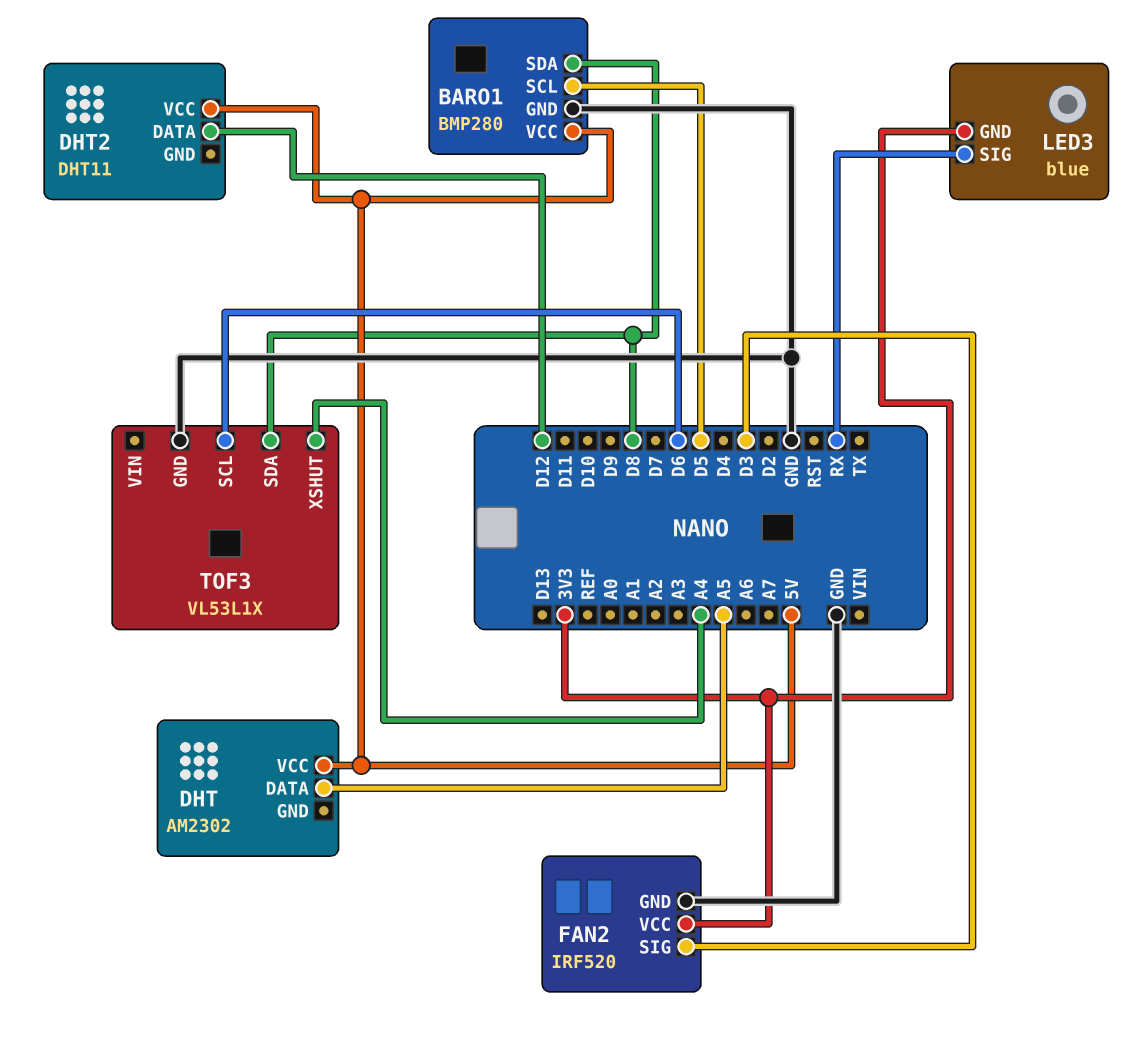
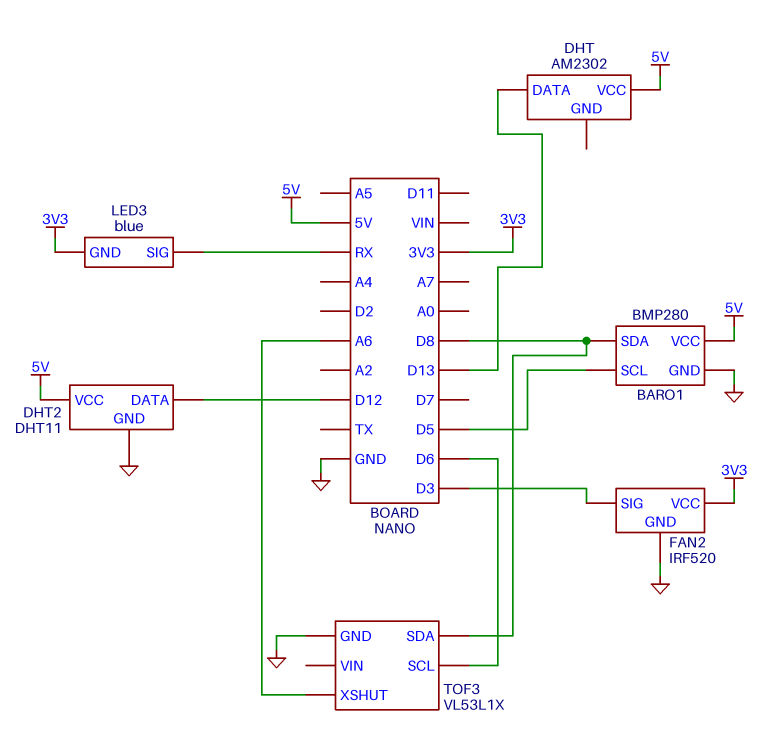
DHT pin DATA: A5 -> D13
DHT2 pin GND: none -> GND
TOF3 pin XSHUT: A4 -> A6

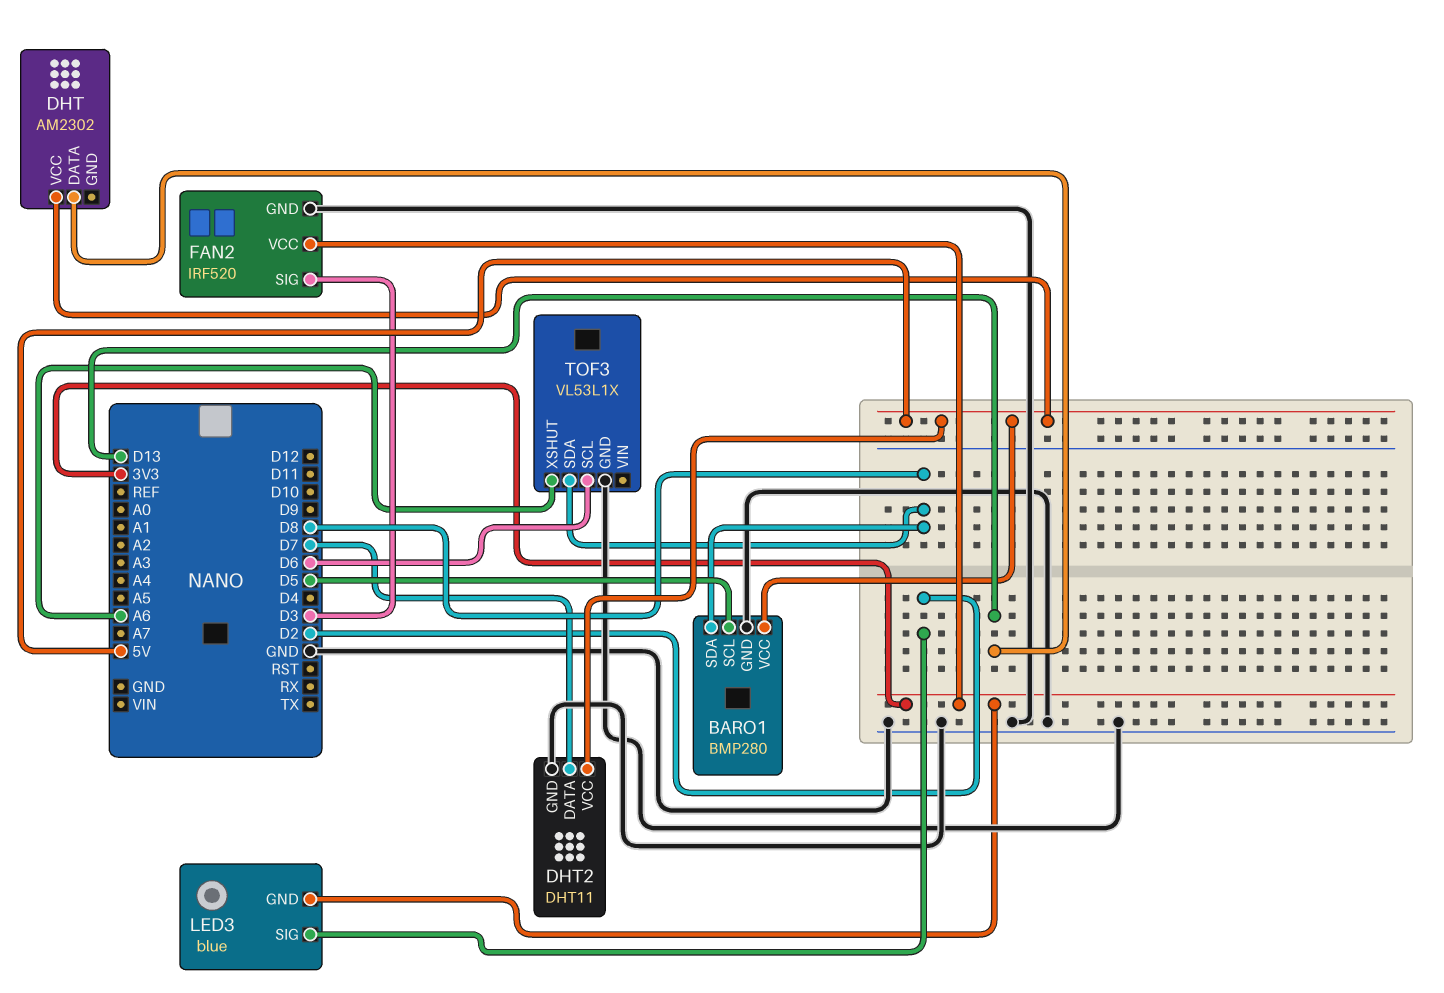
DHT2 pin DATA: D12 -> D7
LED3 pin SIG: RX -> D2

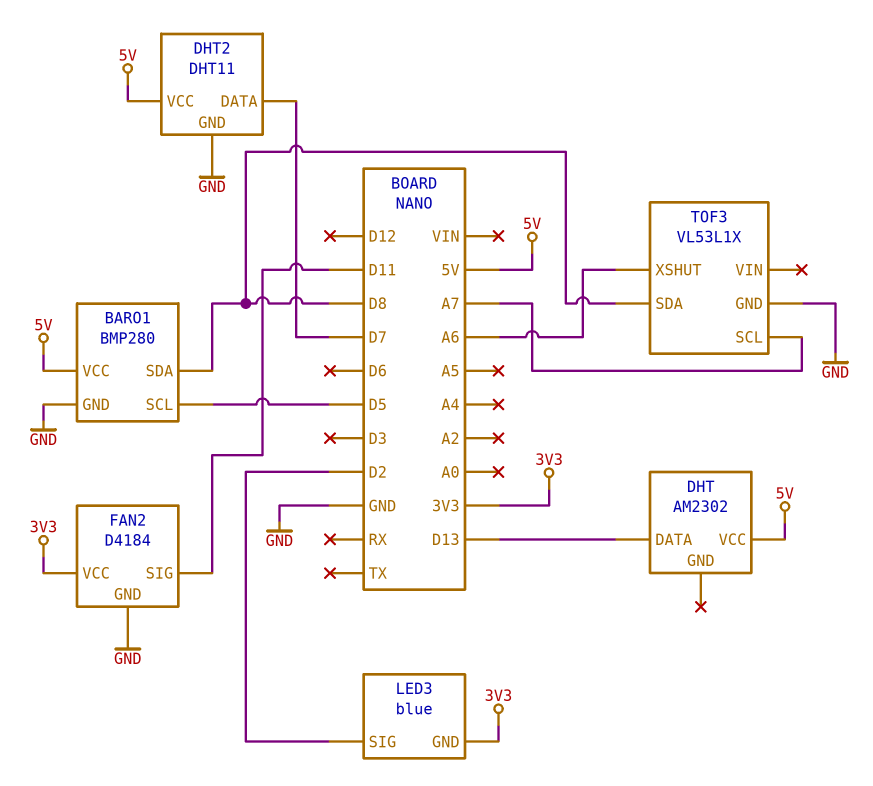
FAN2: IRF520 -> D4184
FAN2 pin SIG: D3 -> D11
TOF3 pin SCL: D6 -> A7

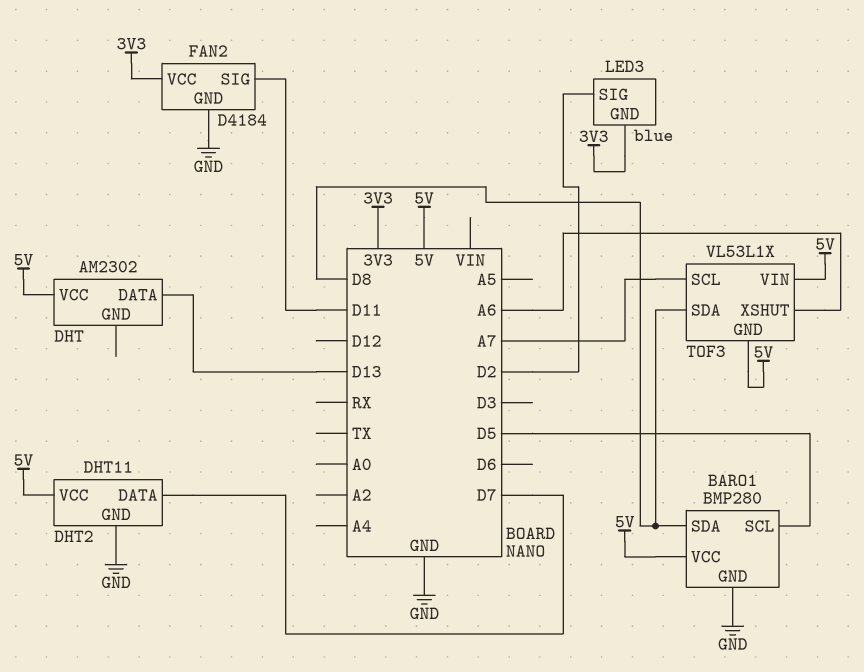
TOF3 pin GND: GND -> 5V
TOF3 pin VIN: none -> 5V

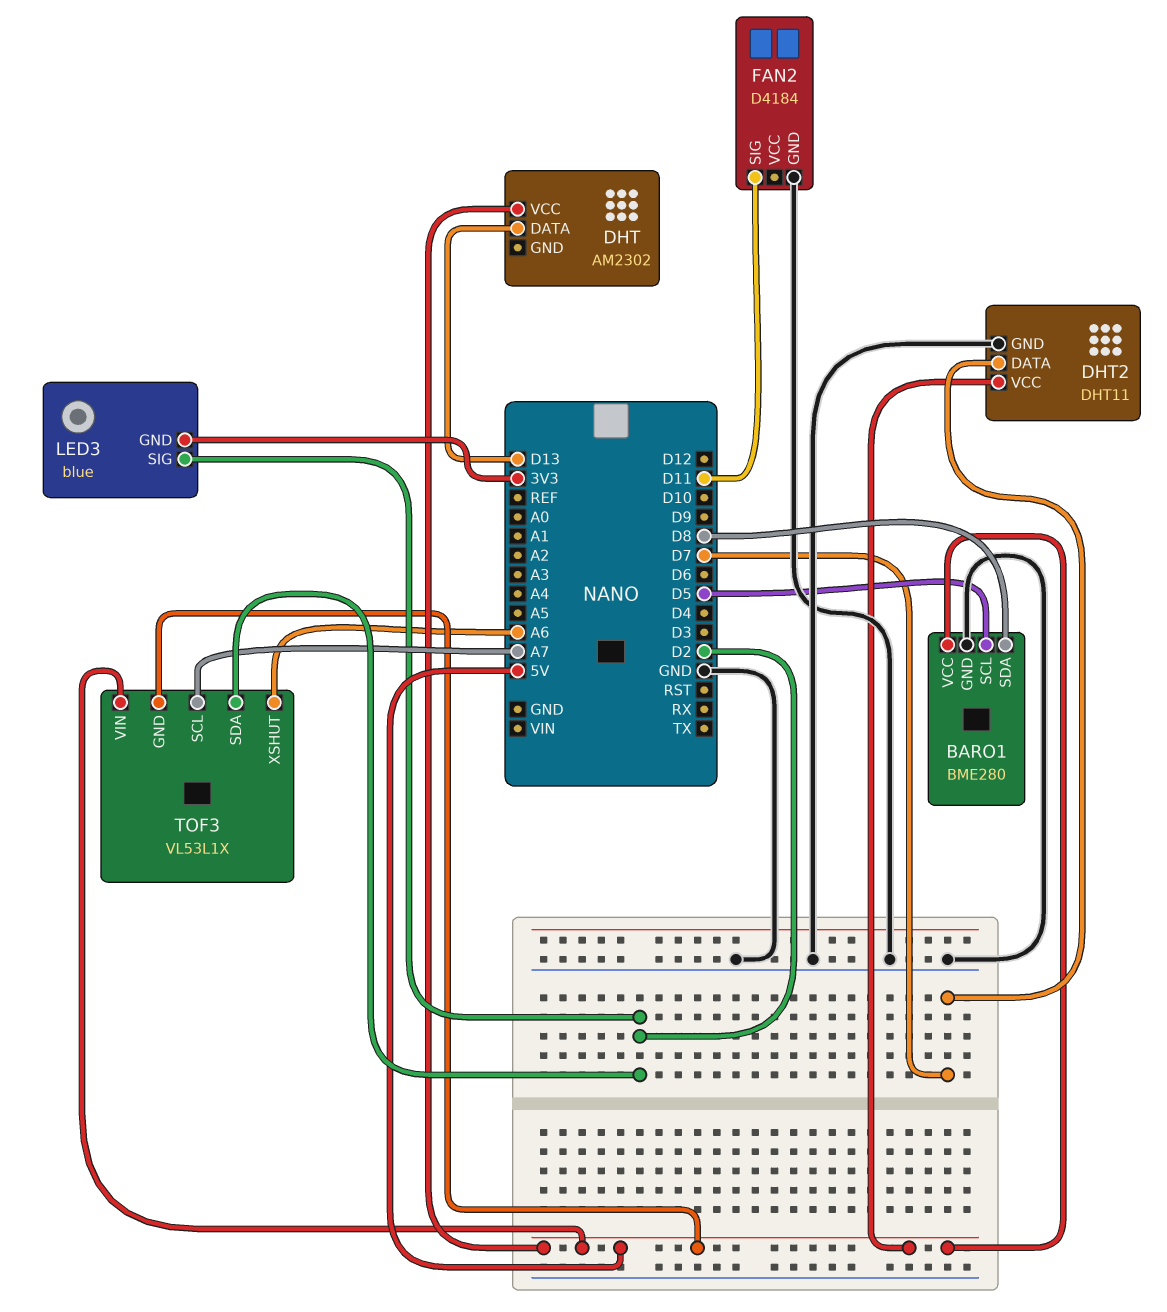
BARO1: BMP280 -> BME280
FAN2 pin VCC: 3V3 -> none
TOF3 pin SDA: D8 -> D2

